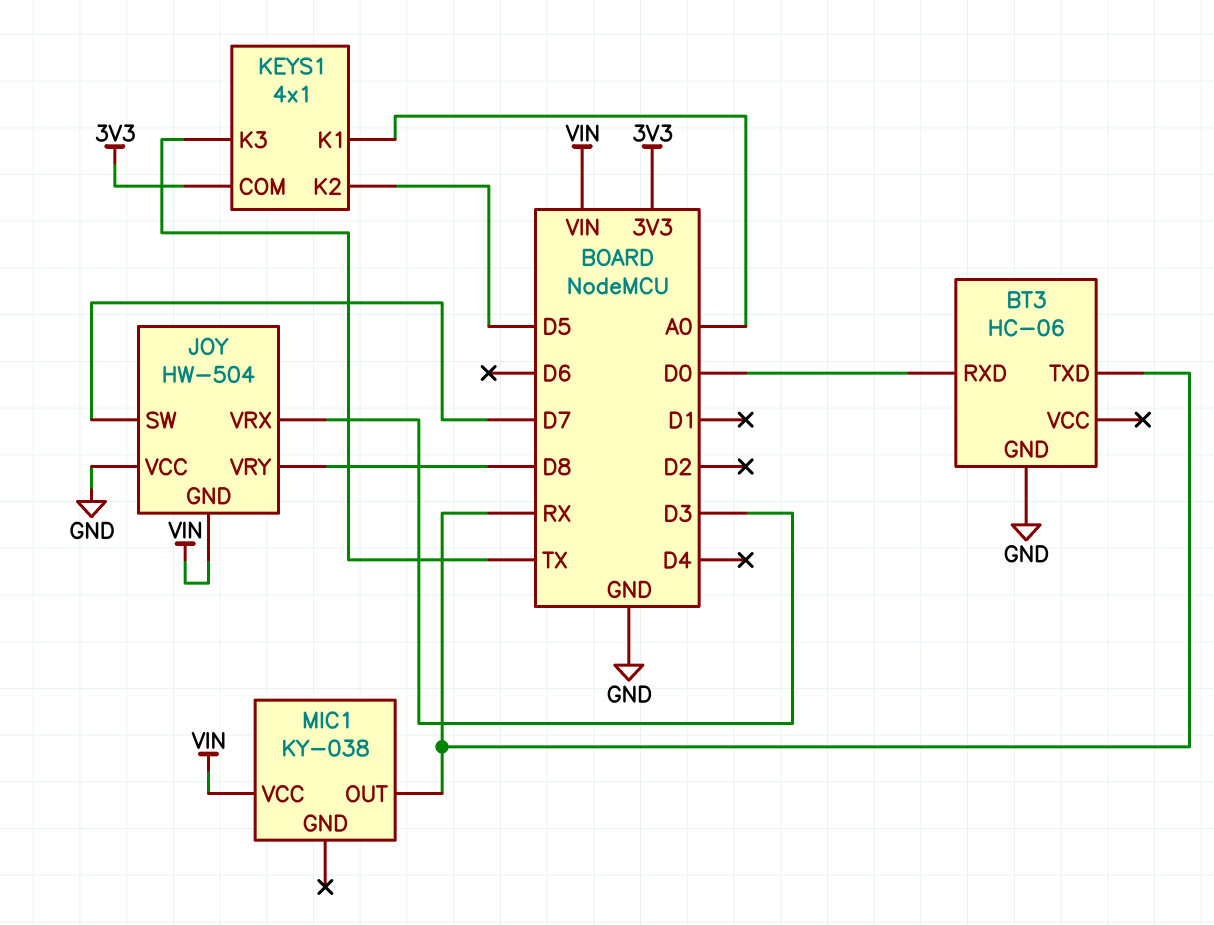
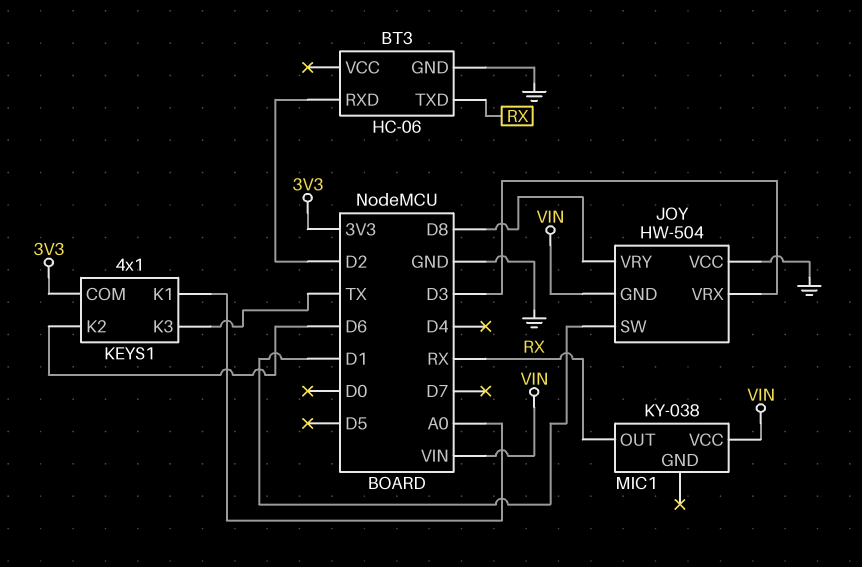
BT3 pin RXD: D0 -> D2
JOY pin SW: D7 -> D1
KEYS1 pin K2: D5 -> D6

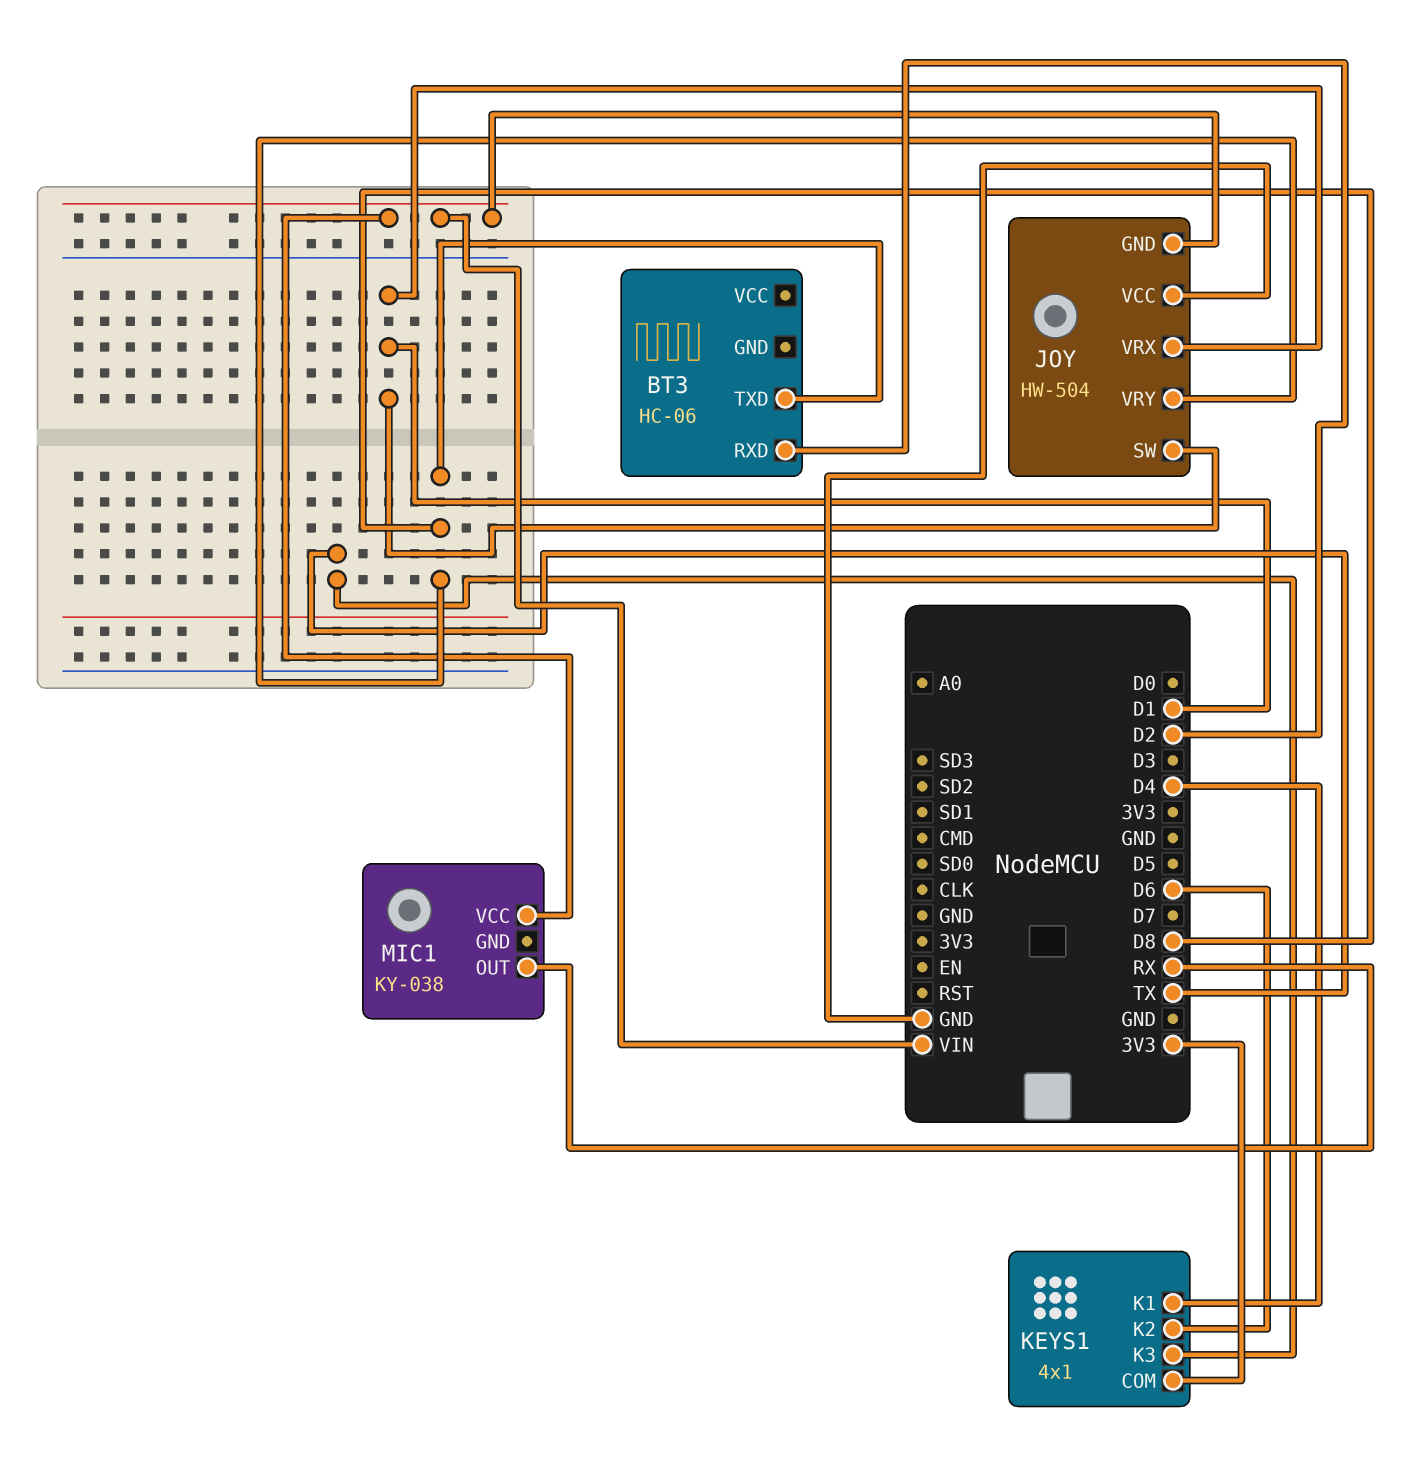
BT3 pin GND: GND -> none
BT3 pin TXD: RX -> D8
JOY pin VRX: D3 -> D1
KEYS1 pin K1: A0 -> D4

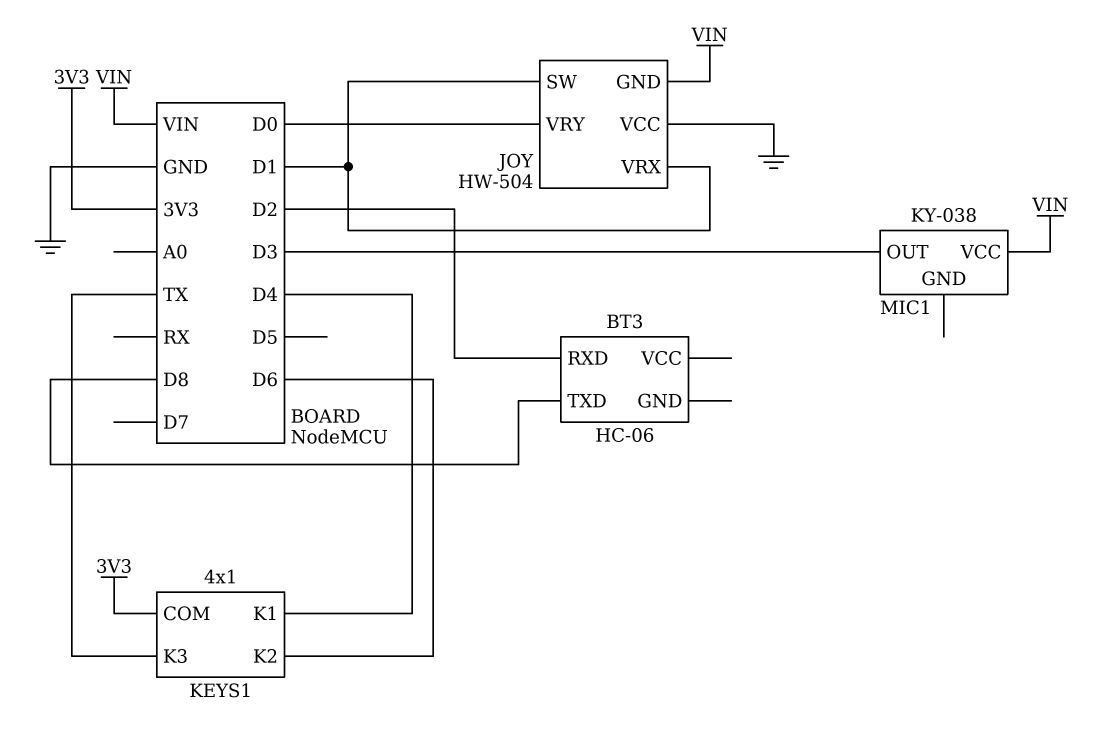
JOY pin VRY: D8 -> D0
MIC1 pin OUT: RX -> D3

